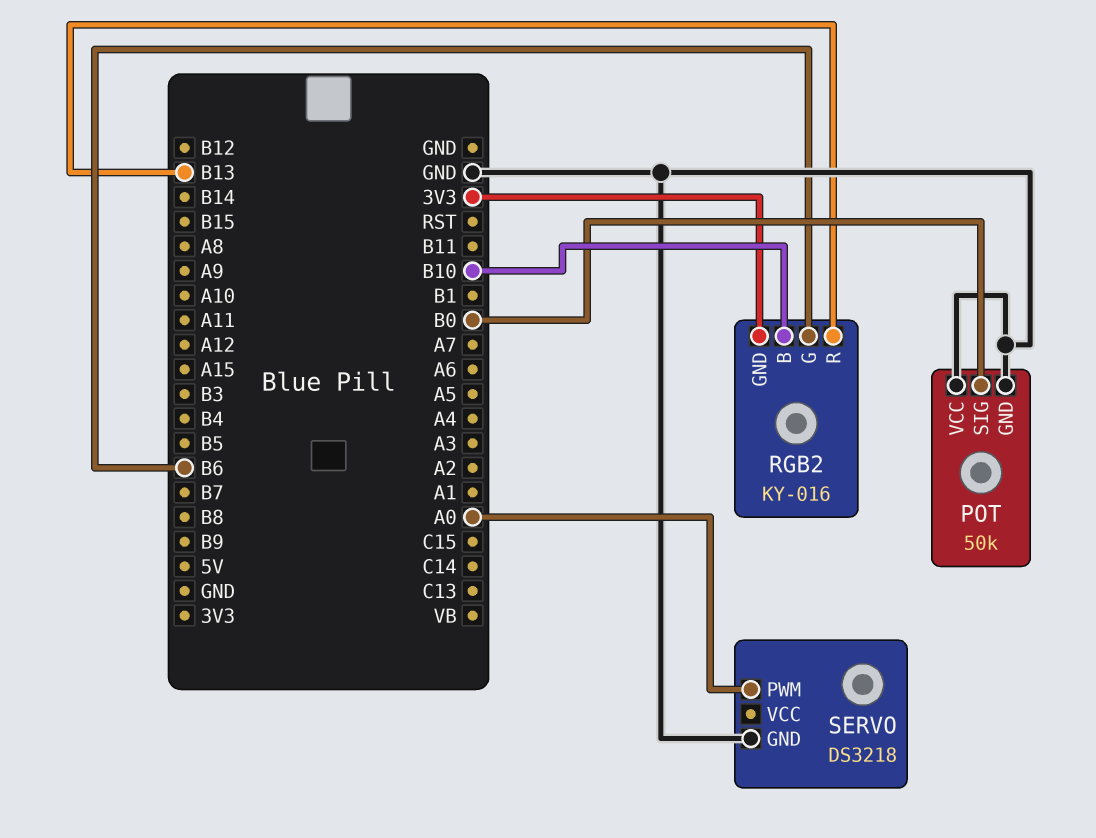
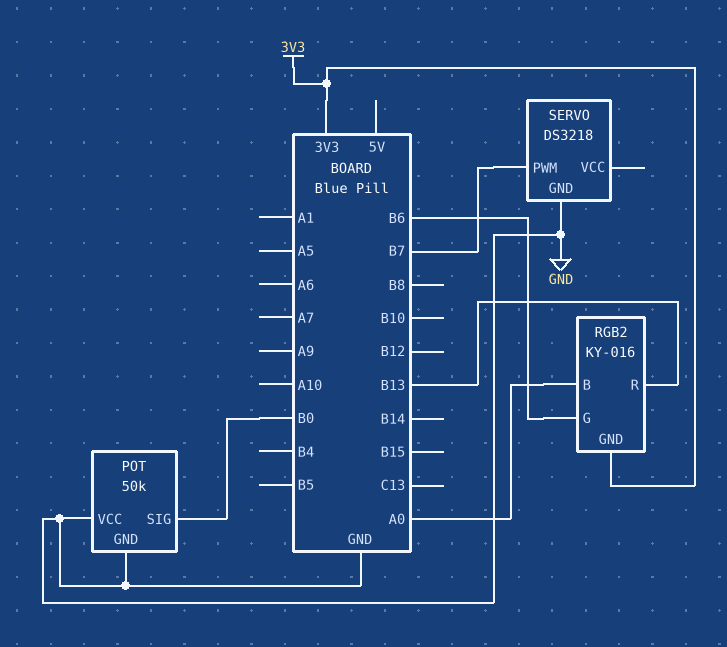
RGB2 pin B: B10 -> A0
SERVO pin PWM: A0 -> B7

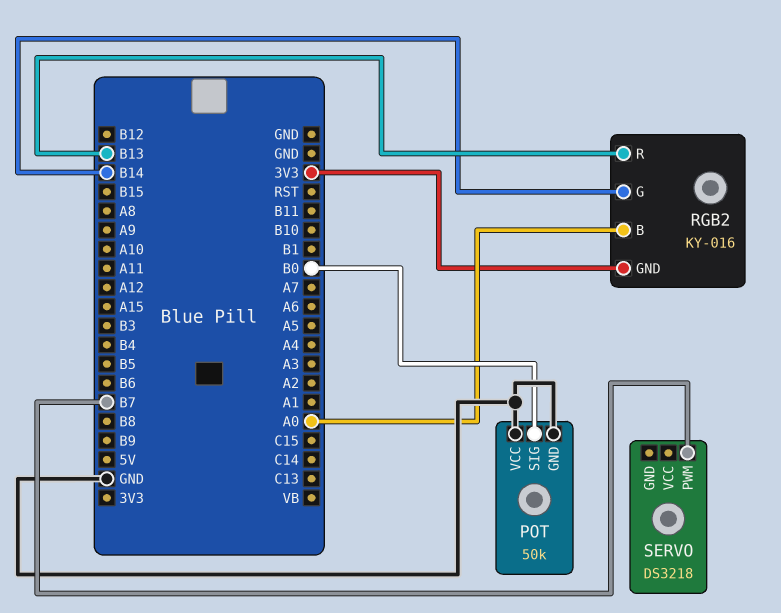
RGB2 pin G: B6 -> B14
SERVO pin GND: GND -> none

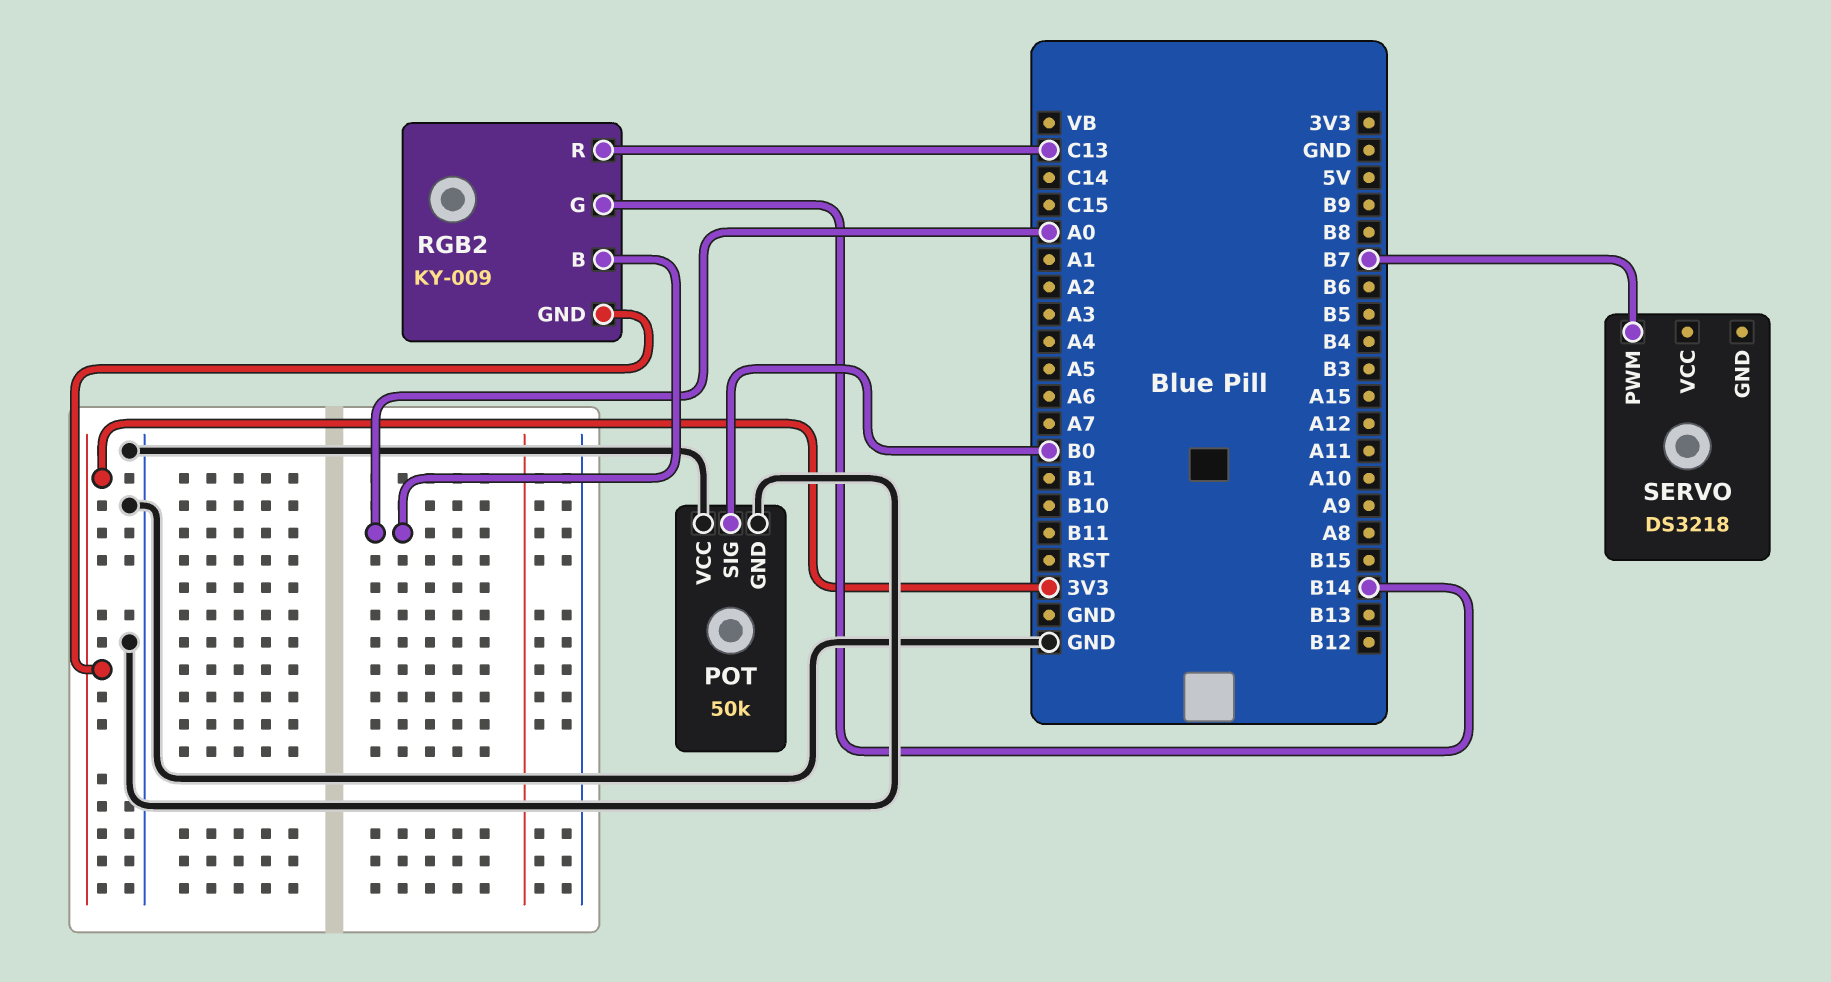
RGB2: KY-016 -> KY-009
RGB2 pin R: B13 -> C13

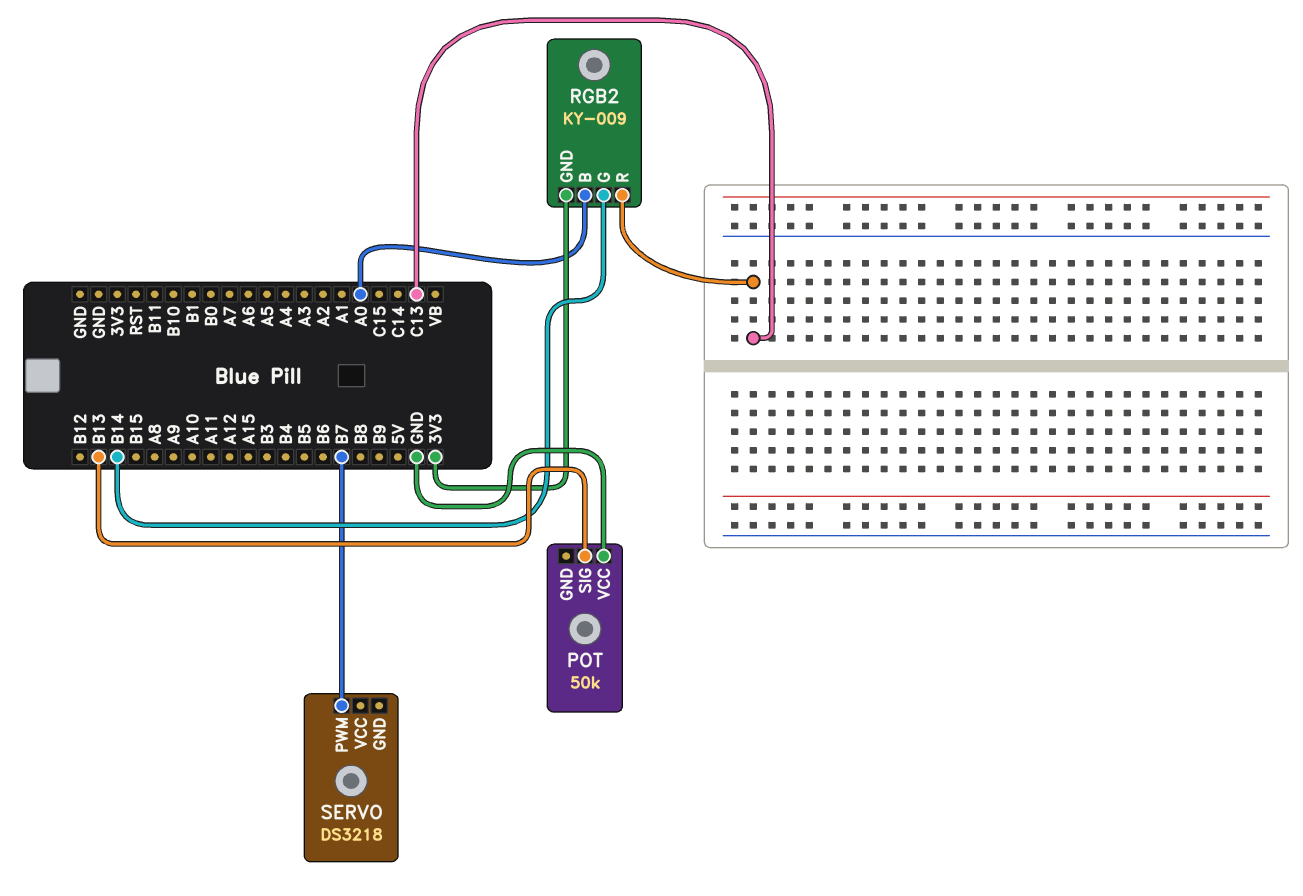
POT pin GND: GND -> none
POT pin SIG: B0 -> B13

